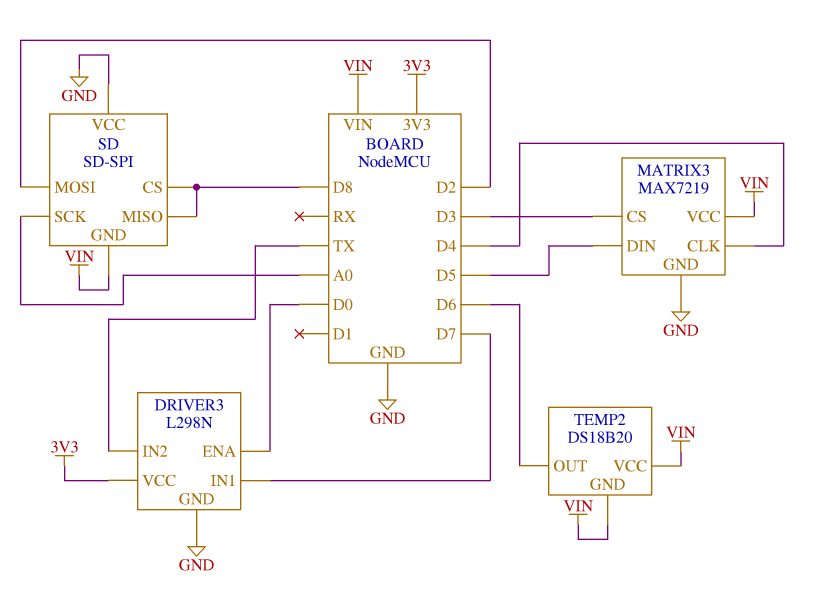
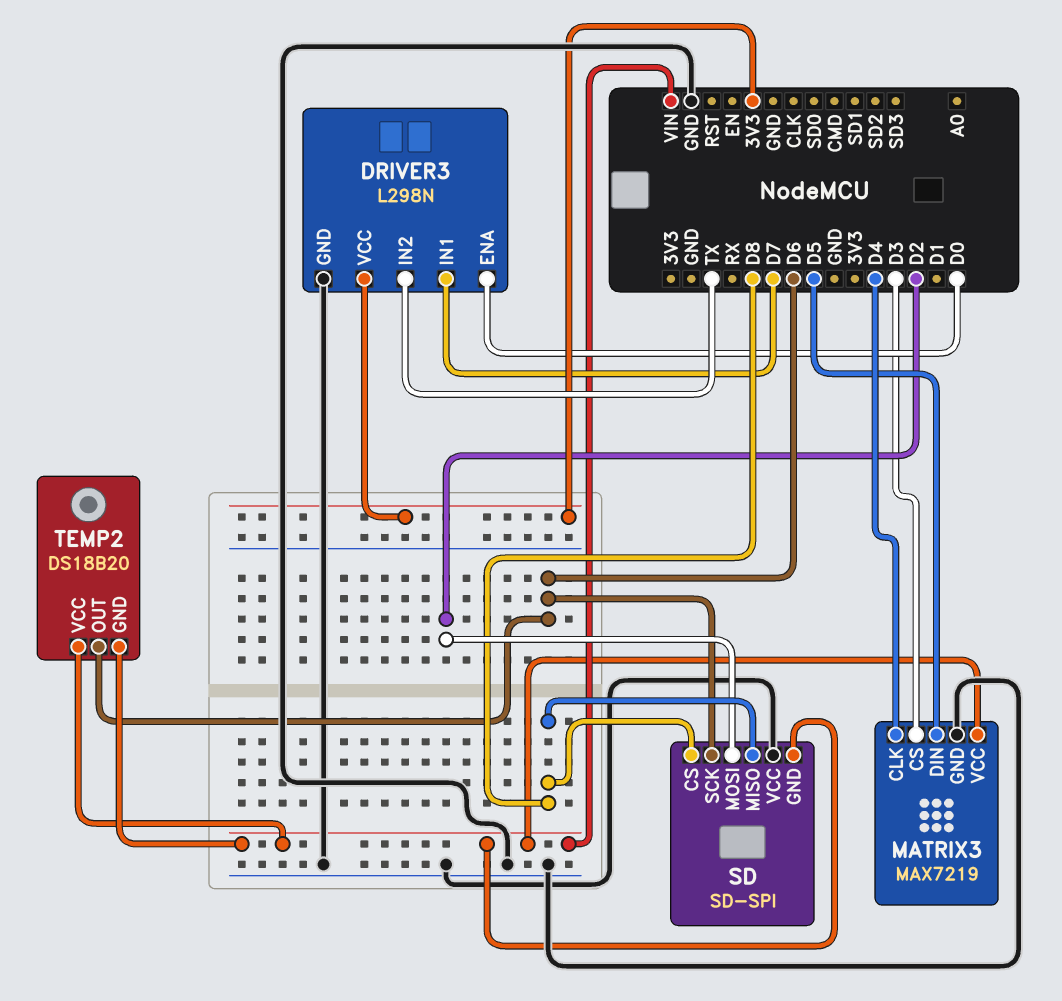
SD pin SCK: A0 -> D6

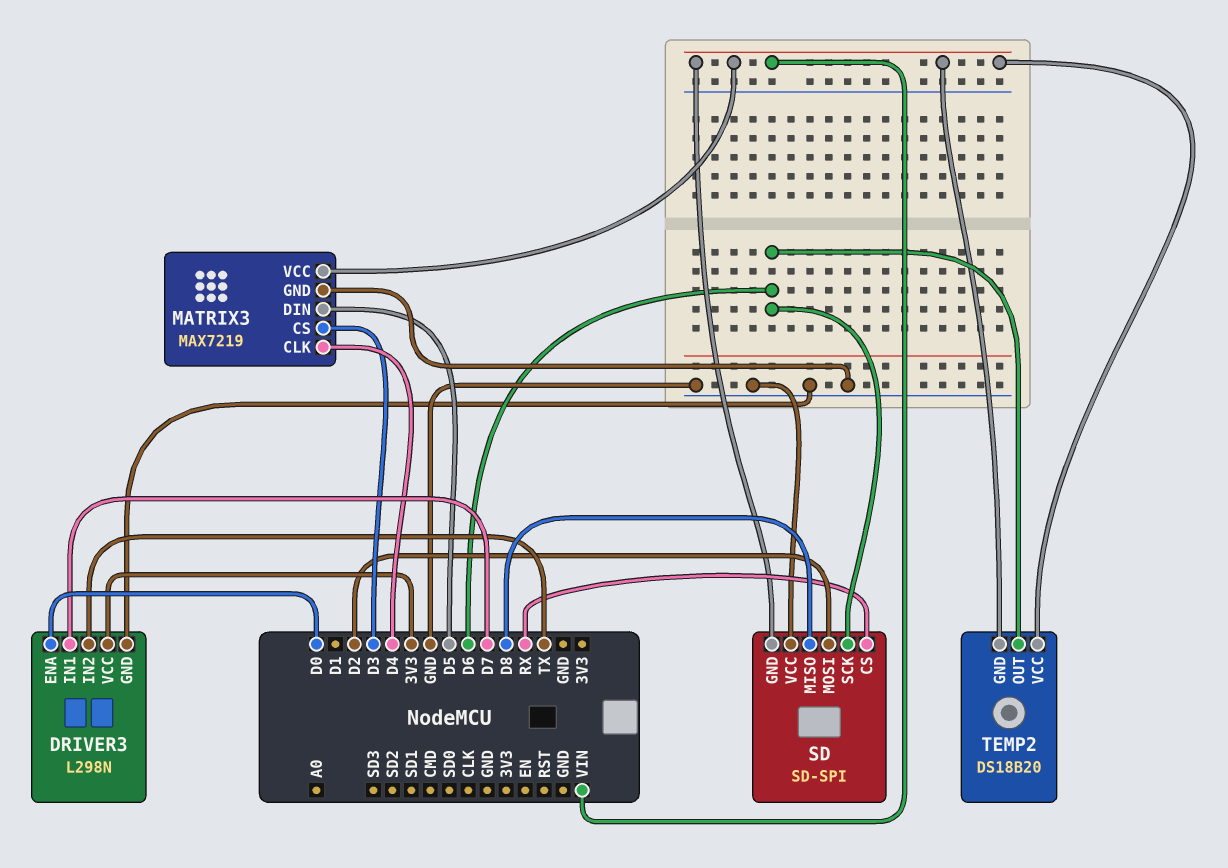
SD pin CS: D8 -> RX

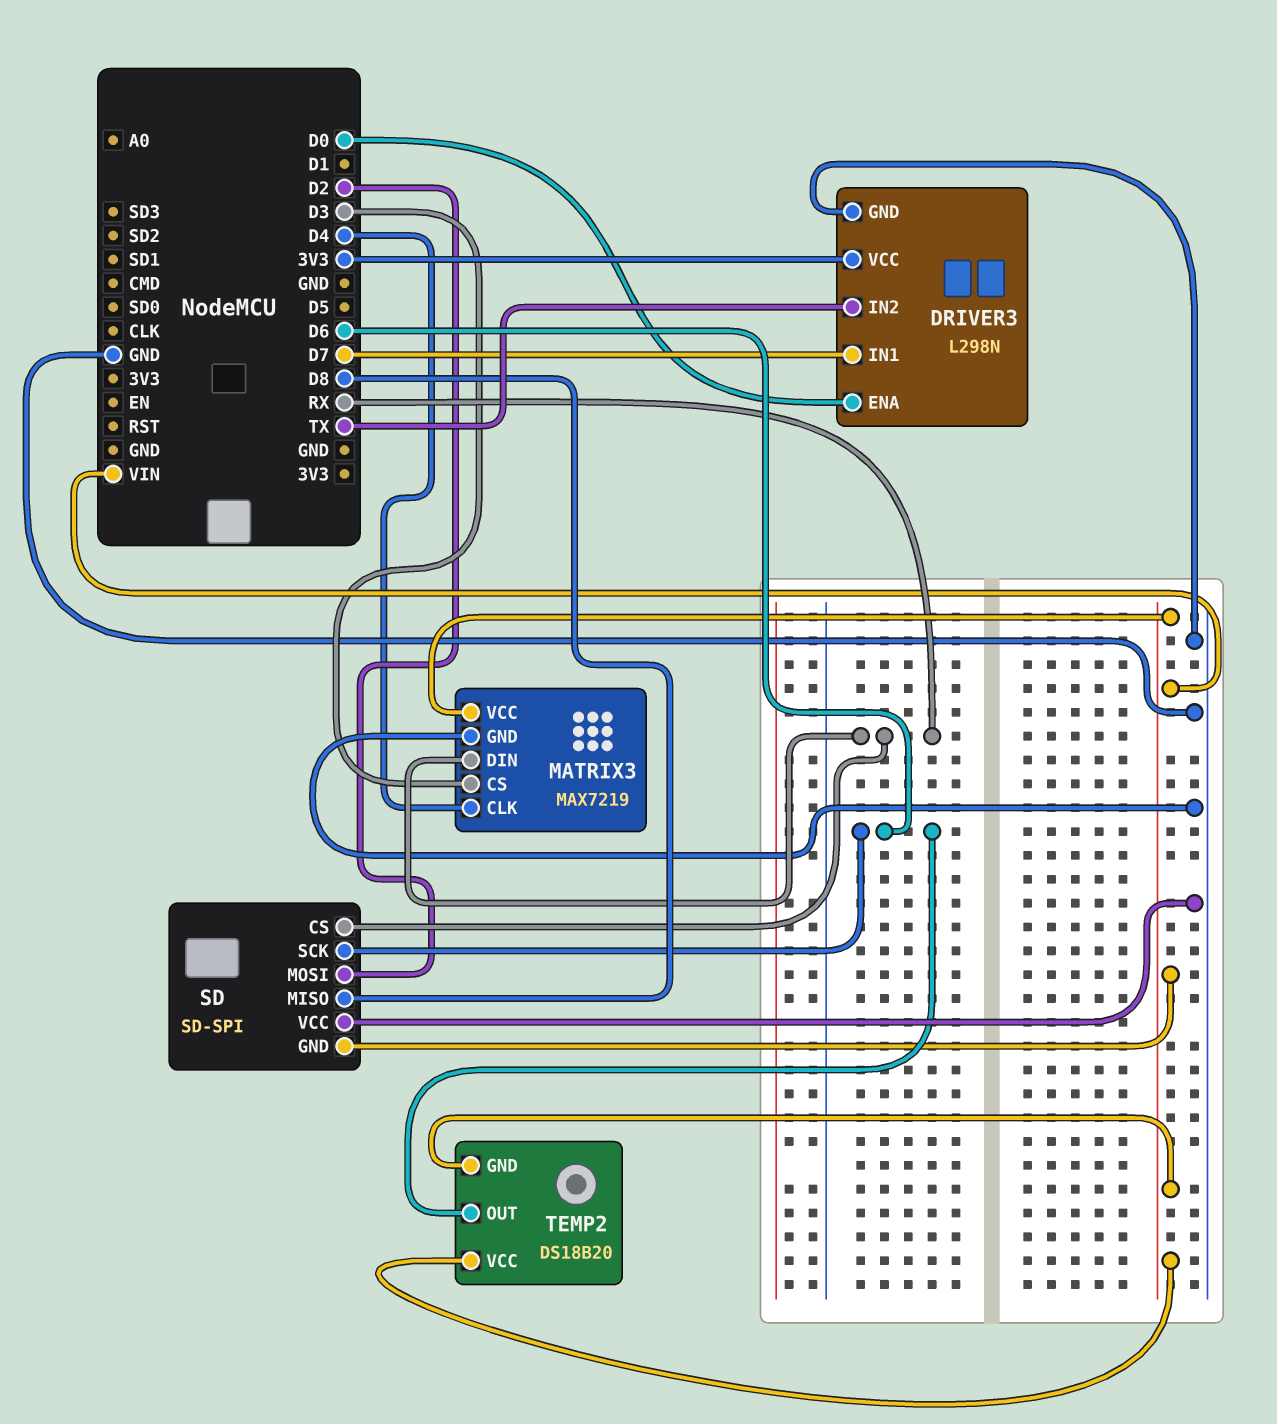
MATRIX3 pin DIN: D5 -> RX

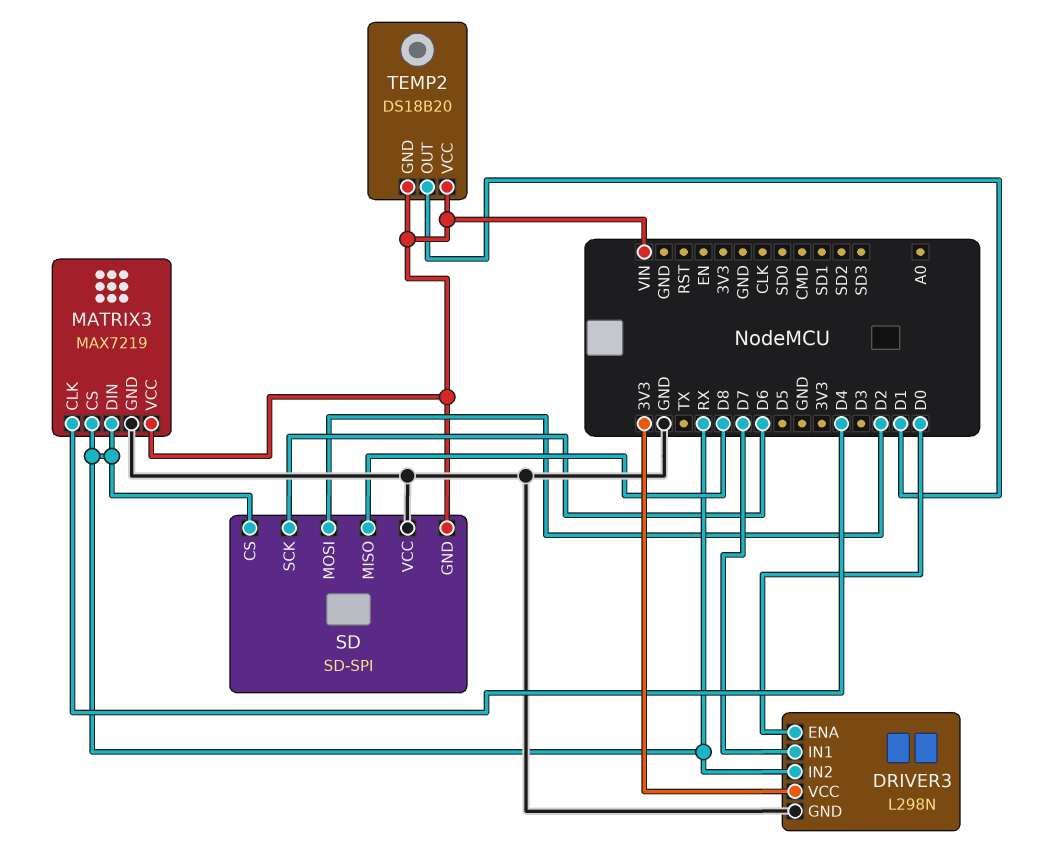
DRIVER3 pin IN2: TX -> RX
MATRIX3 pin CS: D3 -> RX
TEMP2 pin OUT: D6 -> D1

